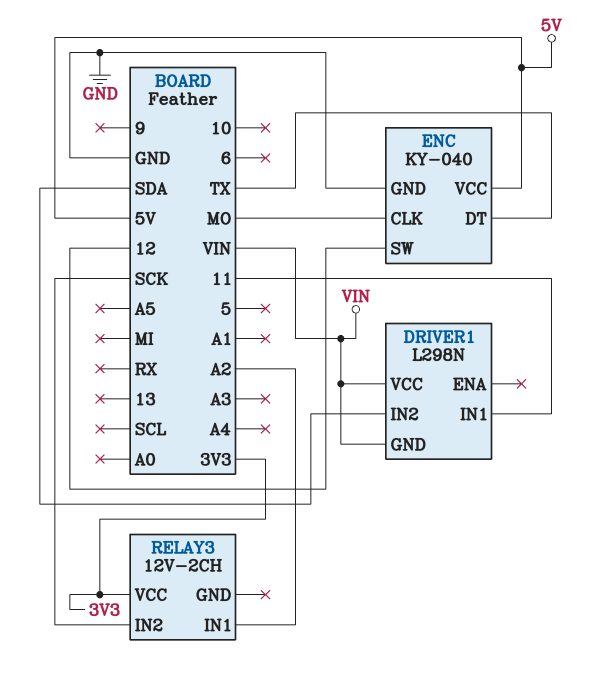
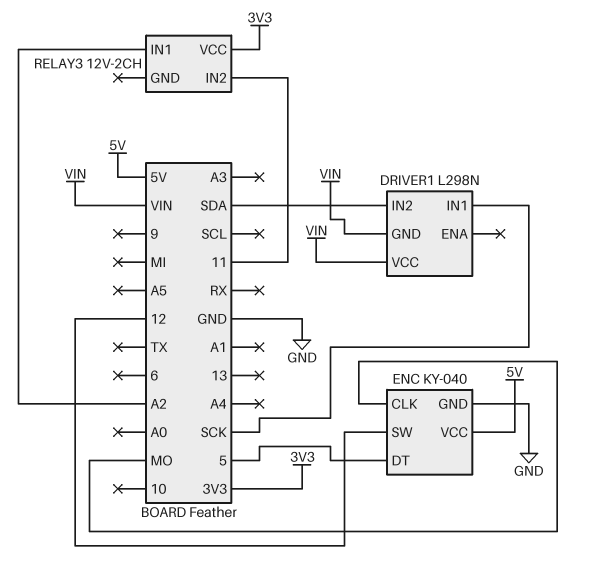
DRIVER1 pin IN1: 11 -> SCK
ENC pin DT: TX -> 5
RELAY3 pin IN2: SCK -> 11

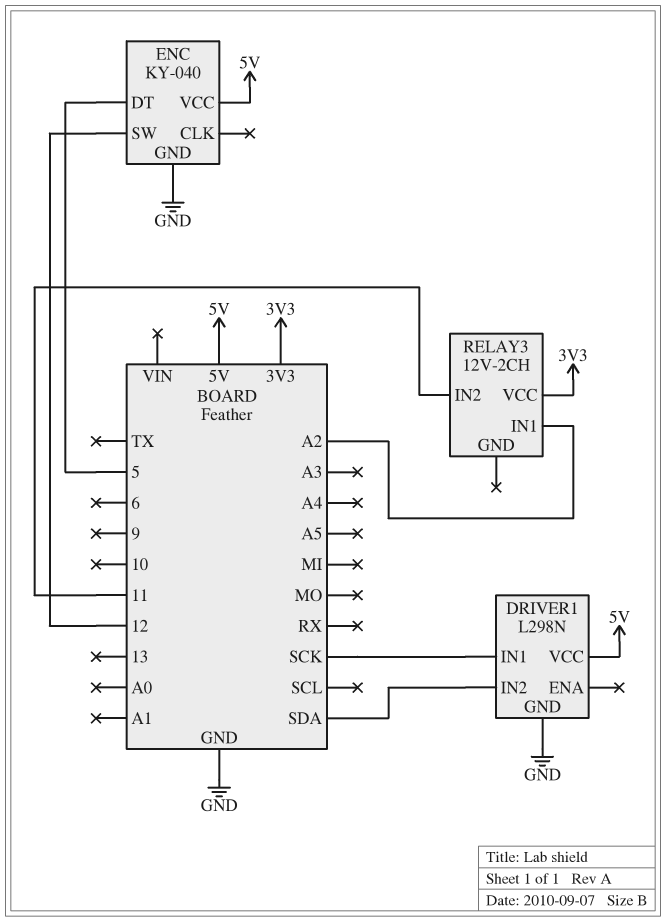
DRIVER1 pin GND: VIN -> GND
DRIVER1 pin VCC: VIN -> 5V
ENC pin CLK: MO -> none

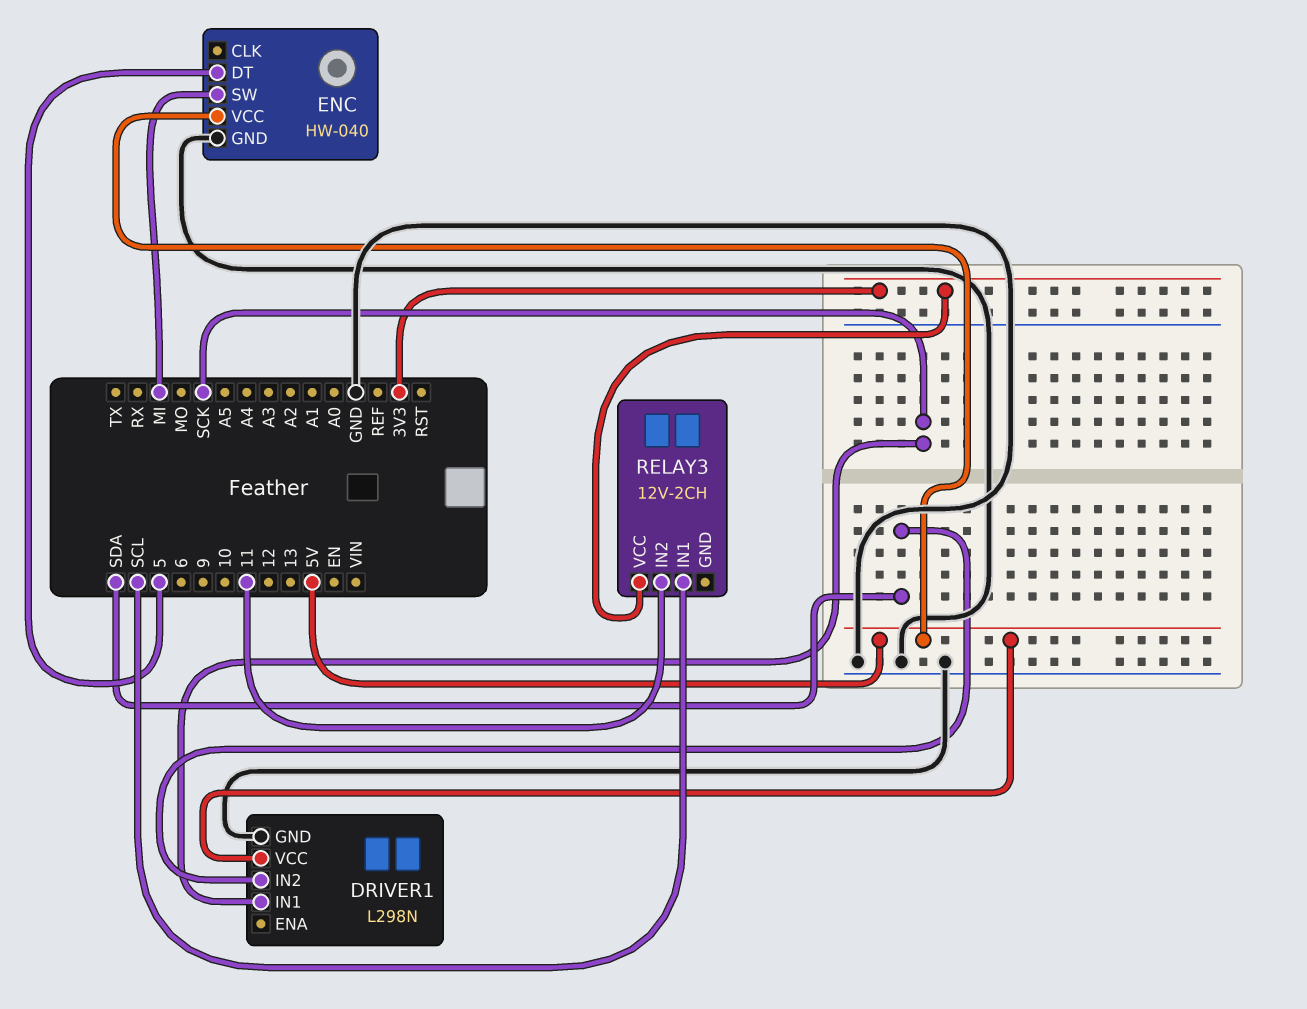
ENC: KY-040 -> HW-040
ENC pin SW: 12 -> MI
RELAY3 pin IN1: A2 -> SCL

